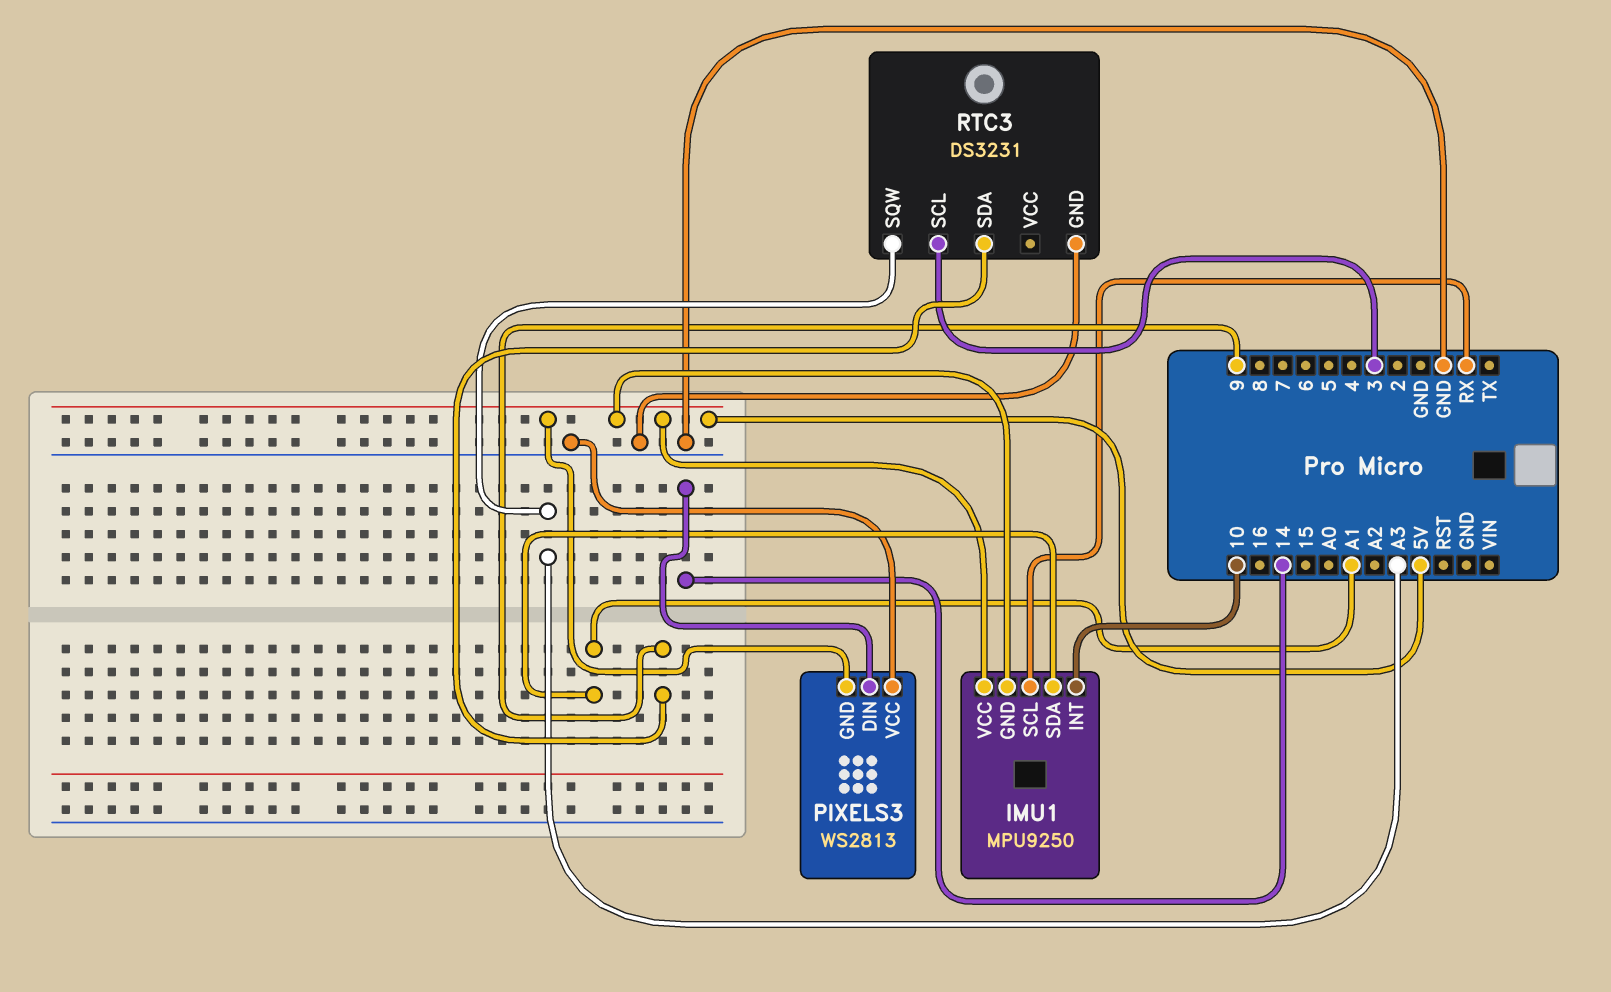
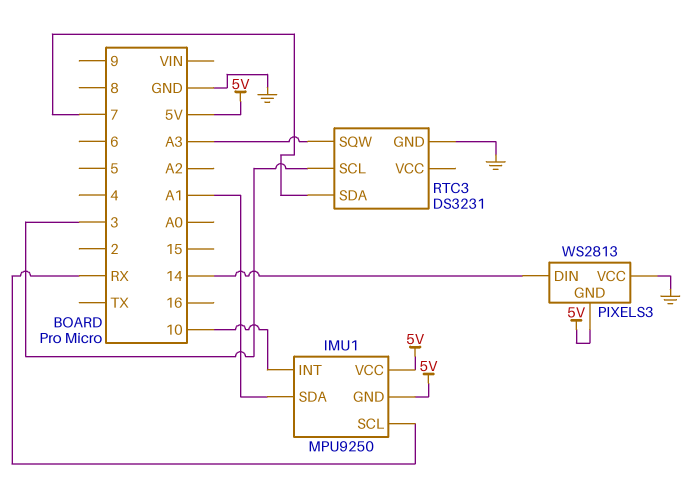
RTC3 pin SDA: 9 -> 7

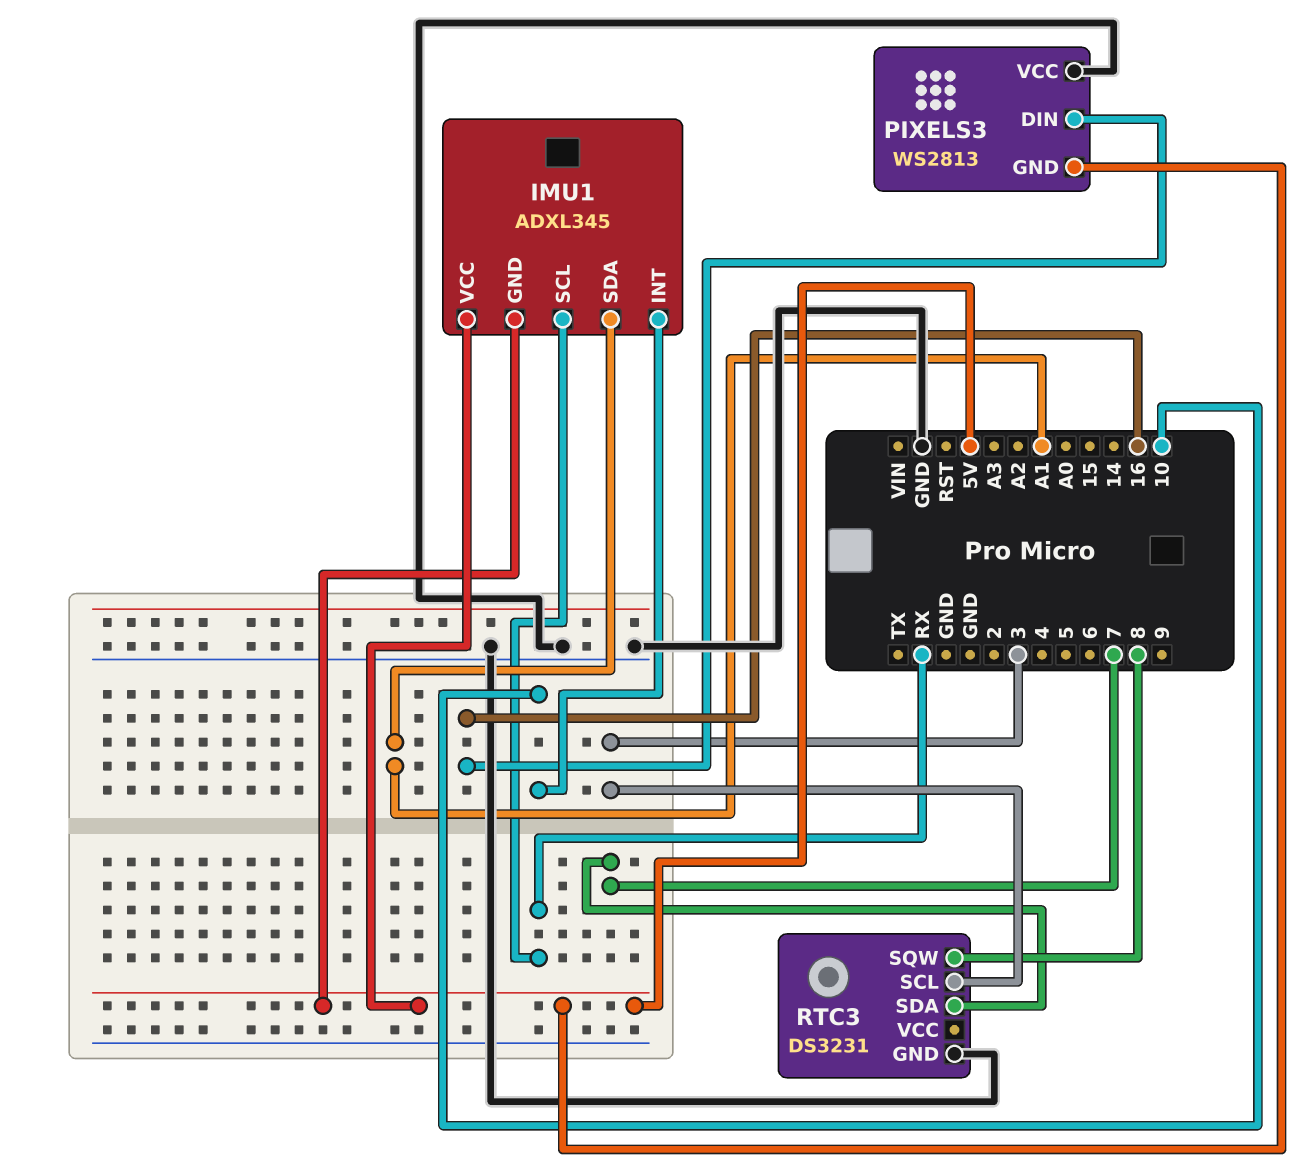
IMU1: MPU9250 -> ADXL345
PIXELS3 pin DIN: 14 -> 16
RTC3 pin SQW: A3 -> 8

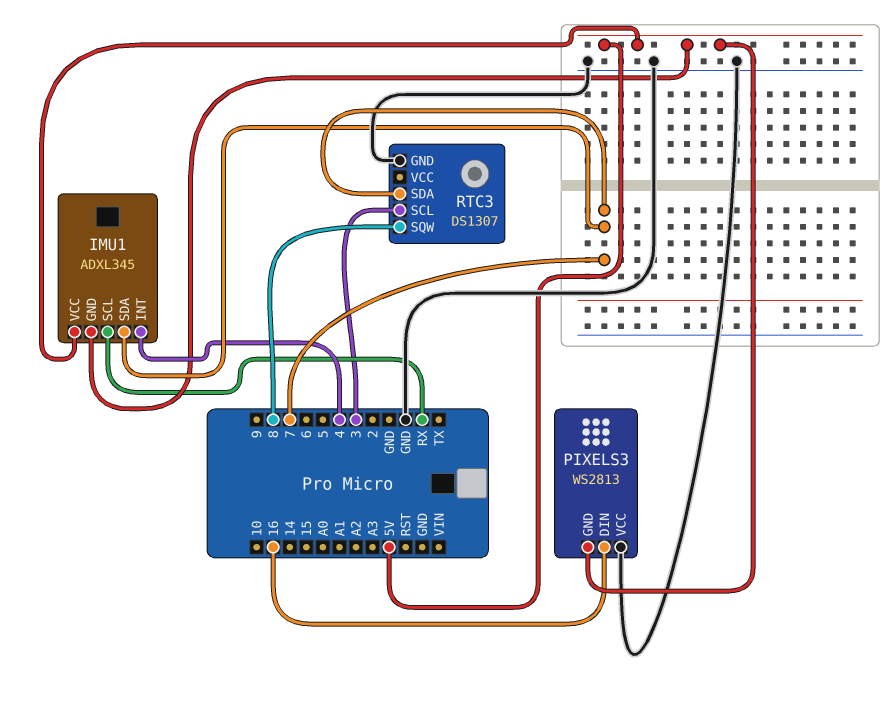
IMU1 pin INT: 10 -> 4
IMU1 pin SDA: A1 -> 7
RTC3: DS3231 -> DS1307

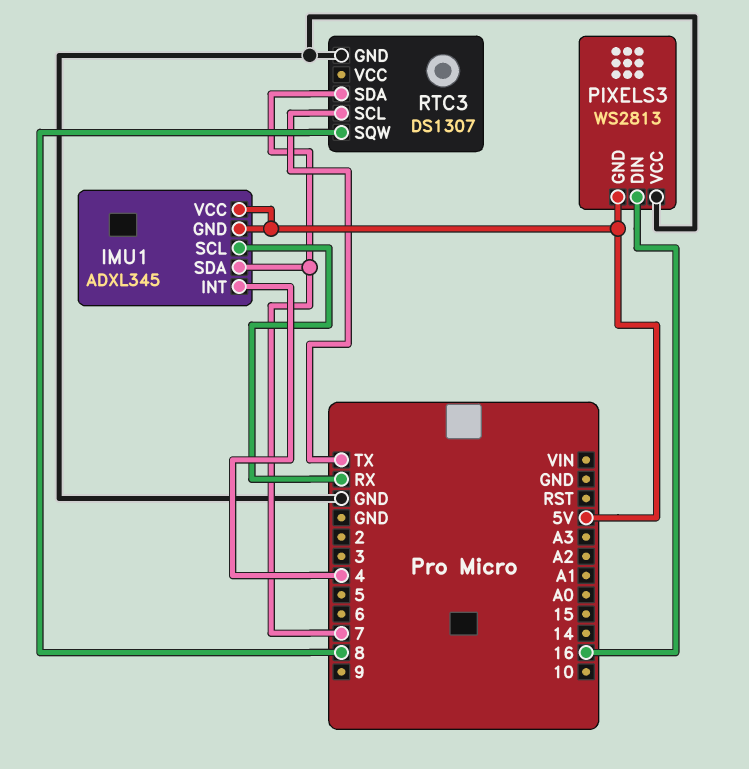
RTC3 pin SCL: 3 -> TX

